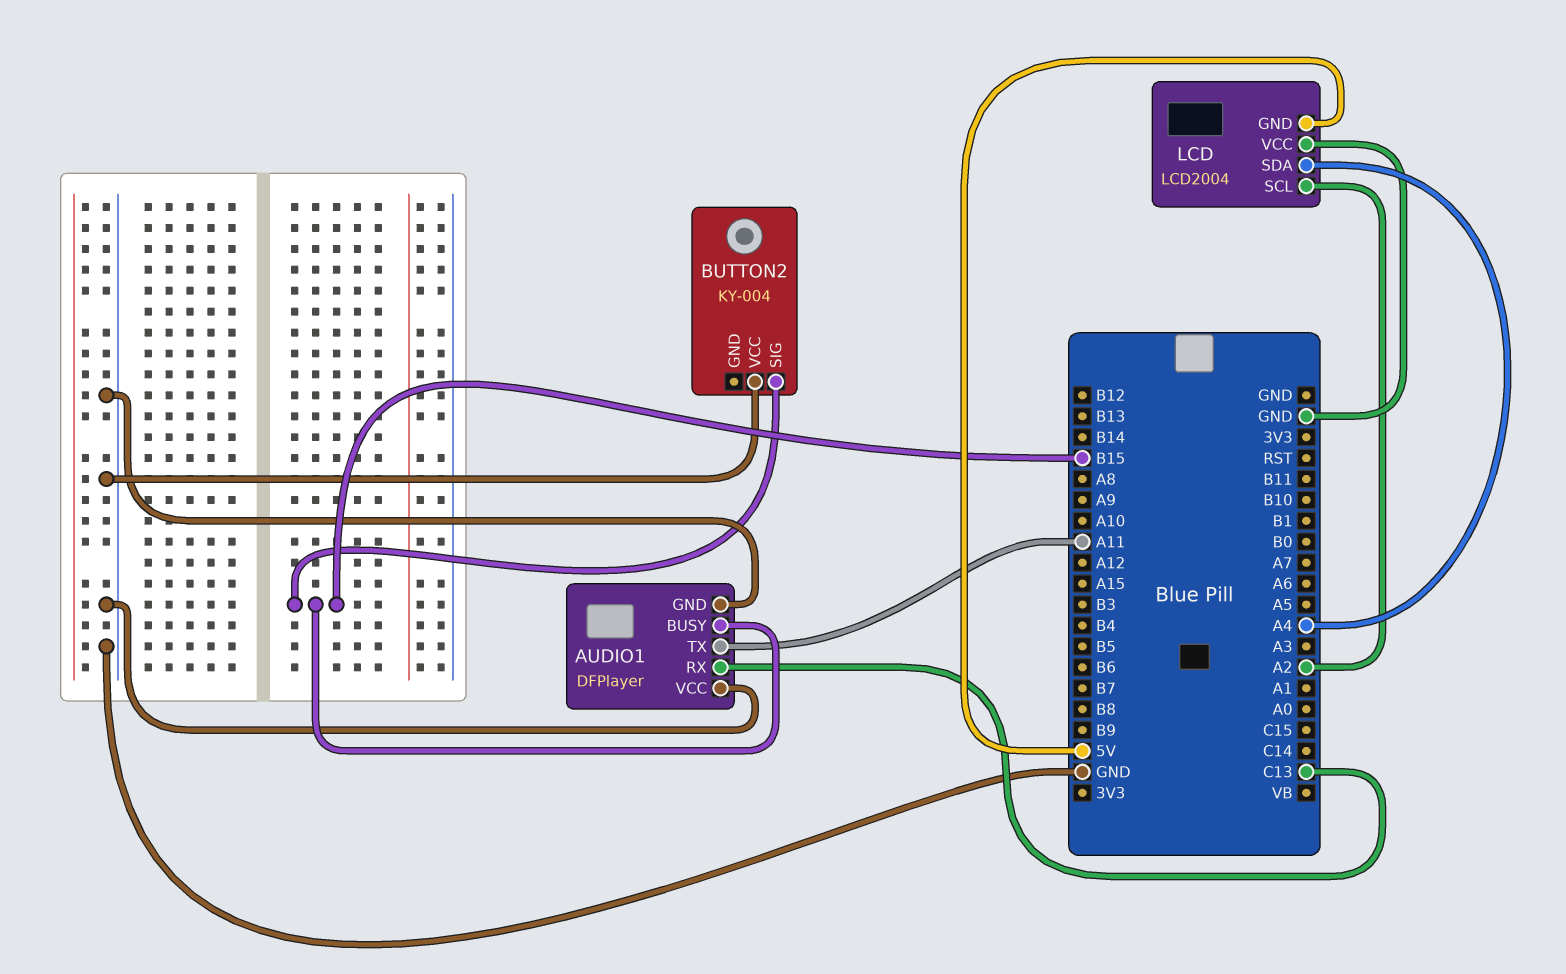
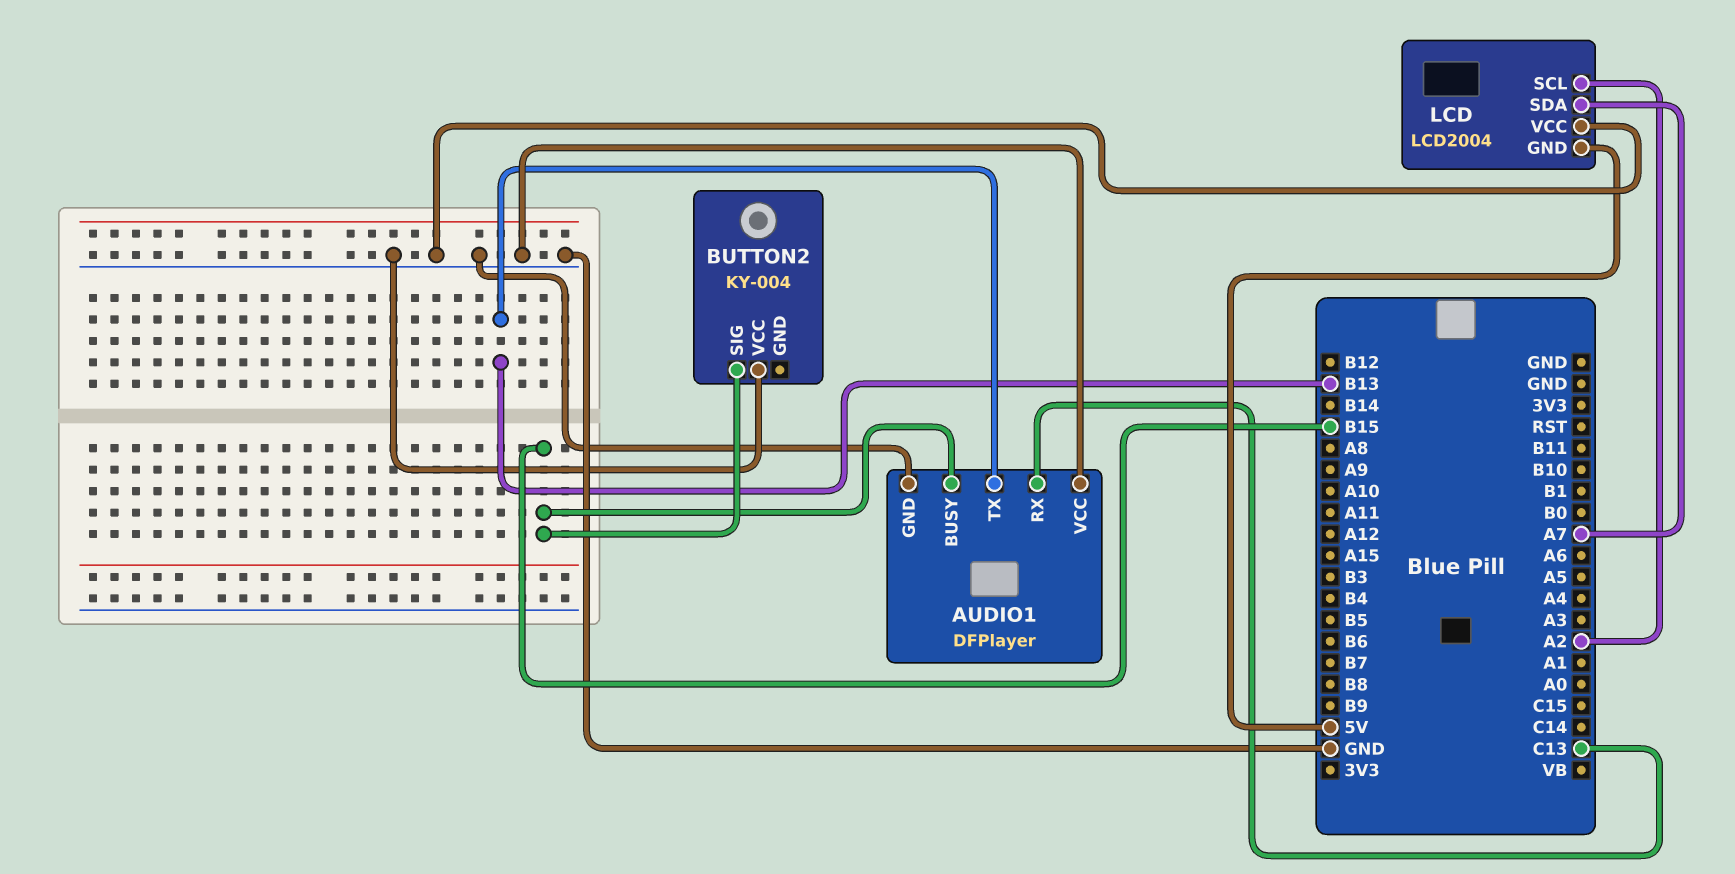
AUDIO1 pin TX: A11 -> B13
LCD pin SDA: A4 -> A7

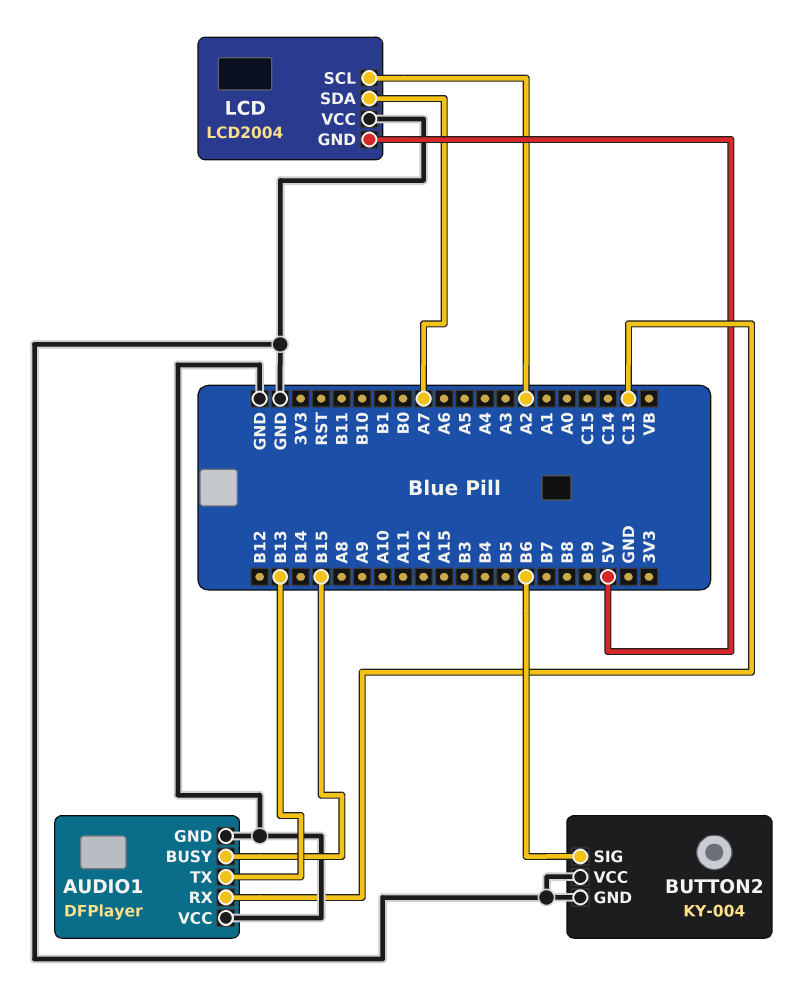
BUTTON2 pin GND: none -> GND
BUTTON2 pin SIG: B15 -> B6

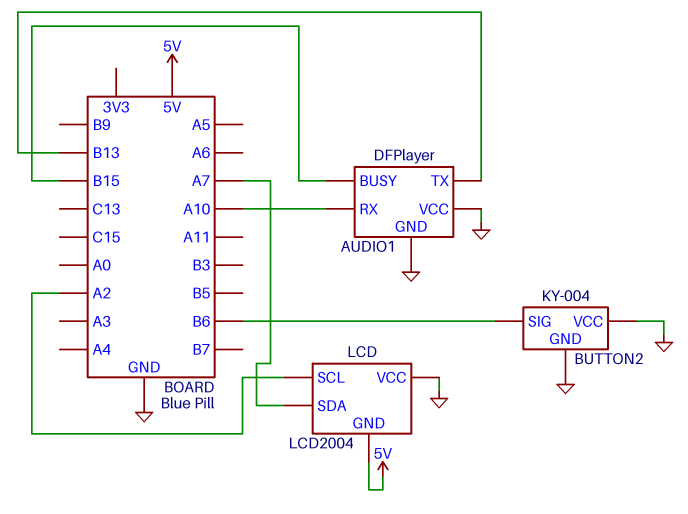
AUDIO1 pin RX: C13 -> A10

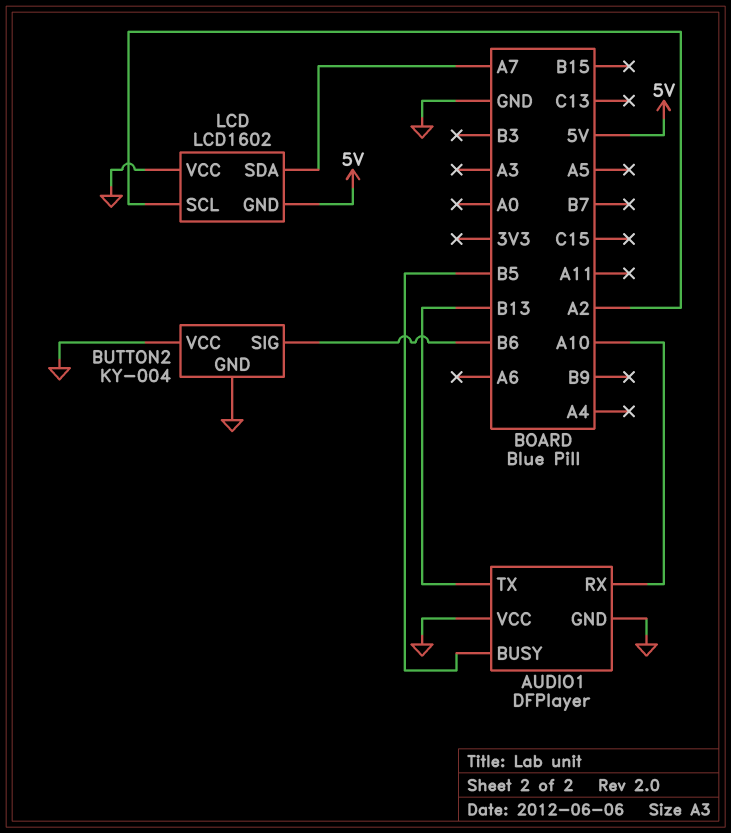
AUDIO1 pin BUSY: B15 -> B5
LCD: LCD2004 -> LCD1602

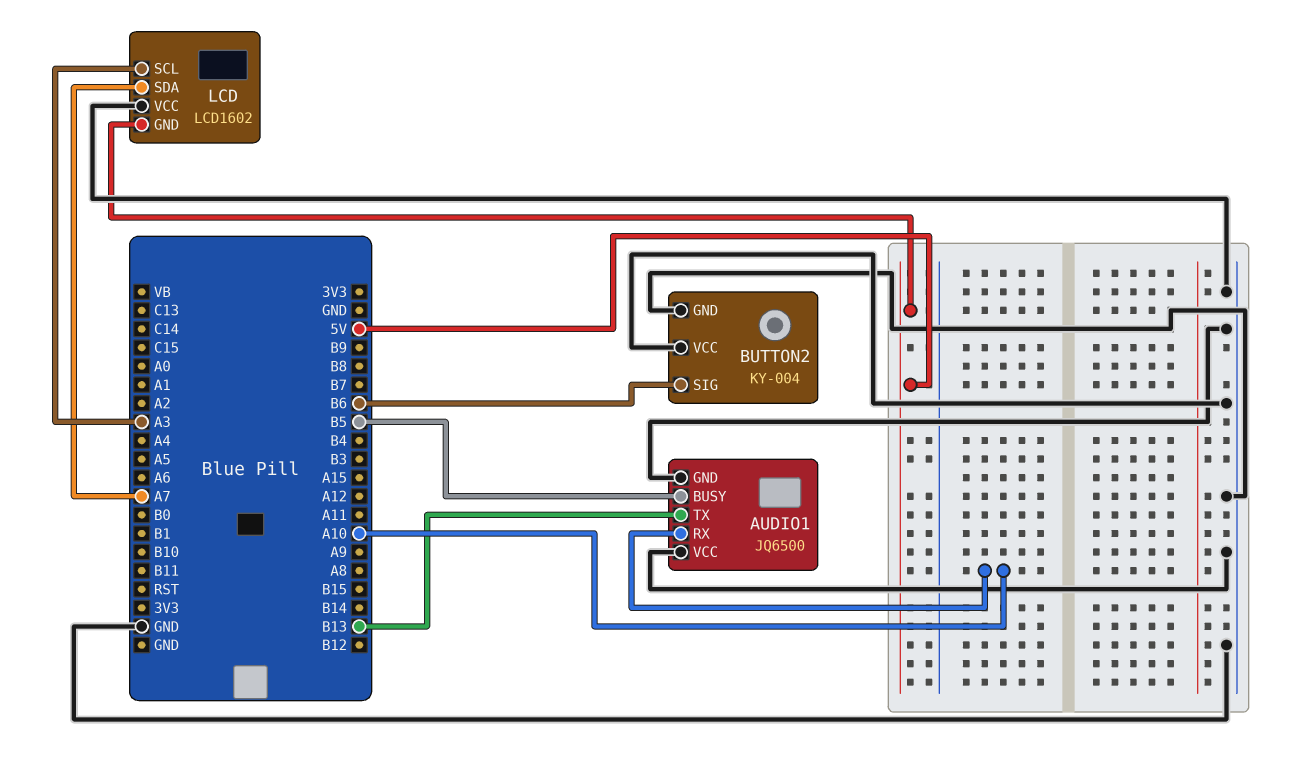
AUDIO1: DFPlayer -> JQ6500
LCD pin SCL: A2 -> A3

